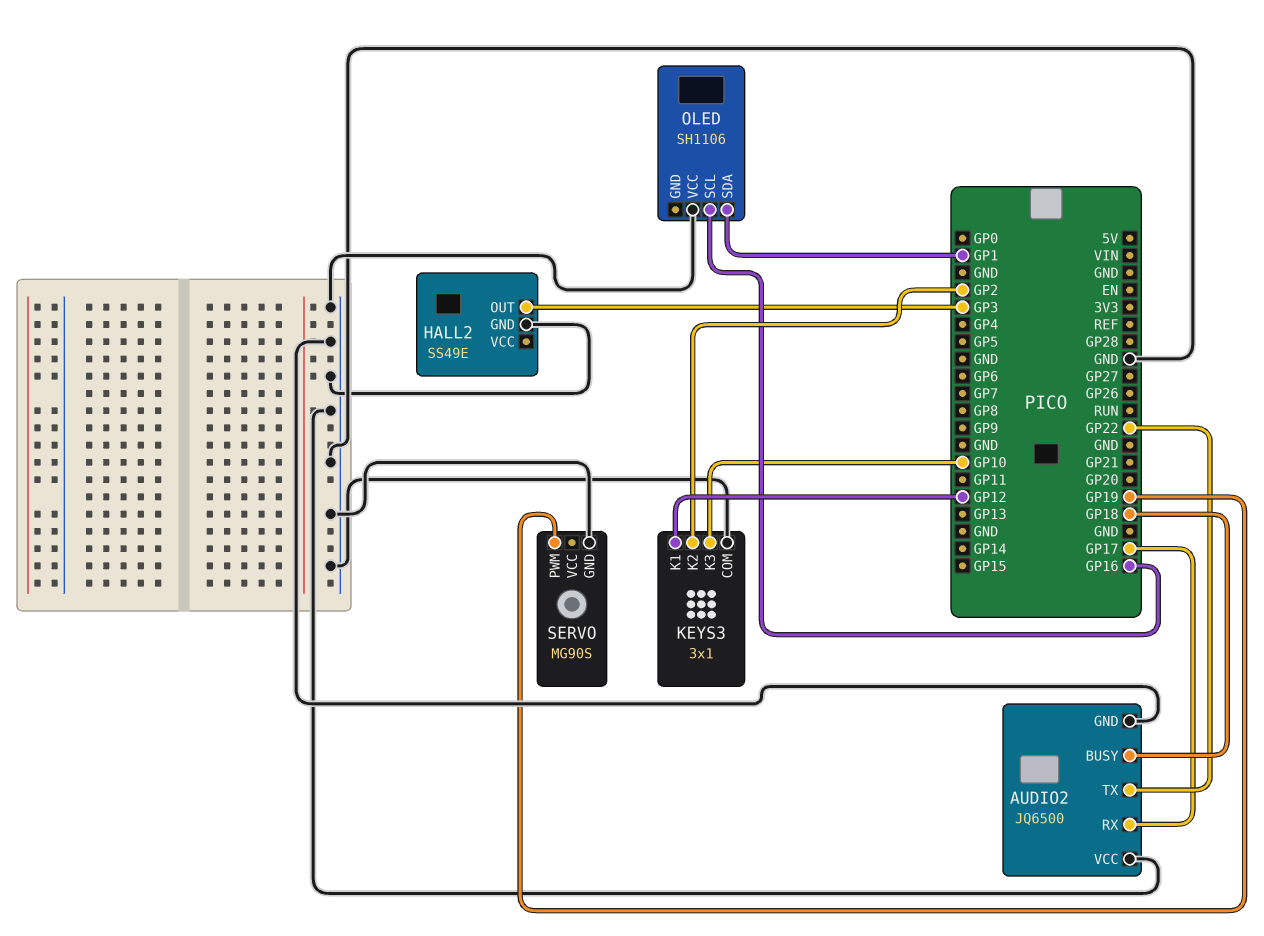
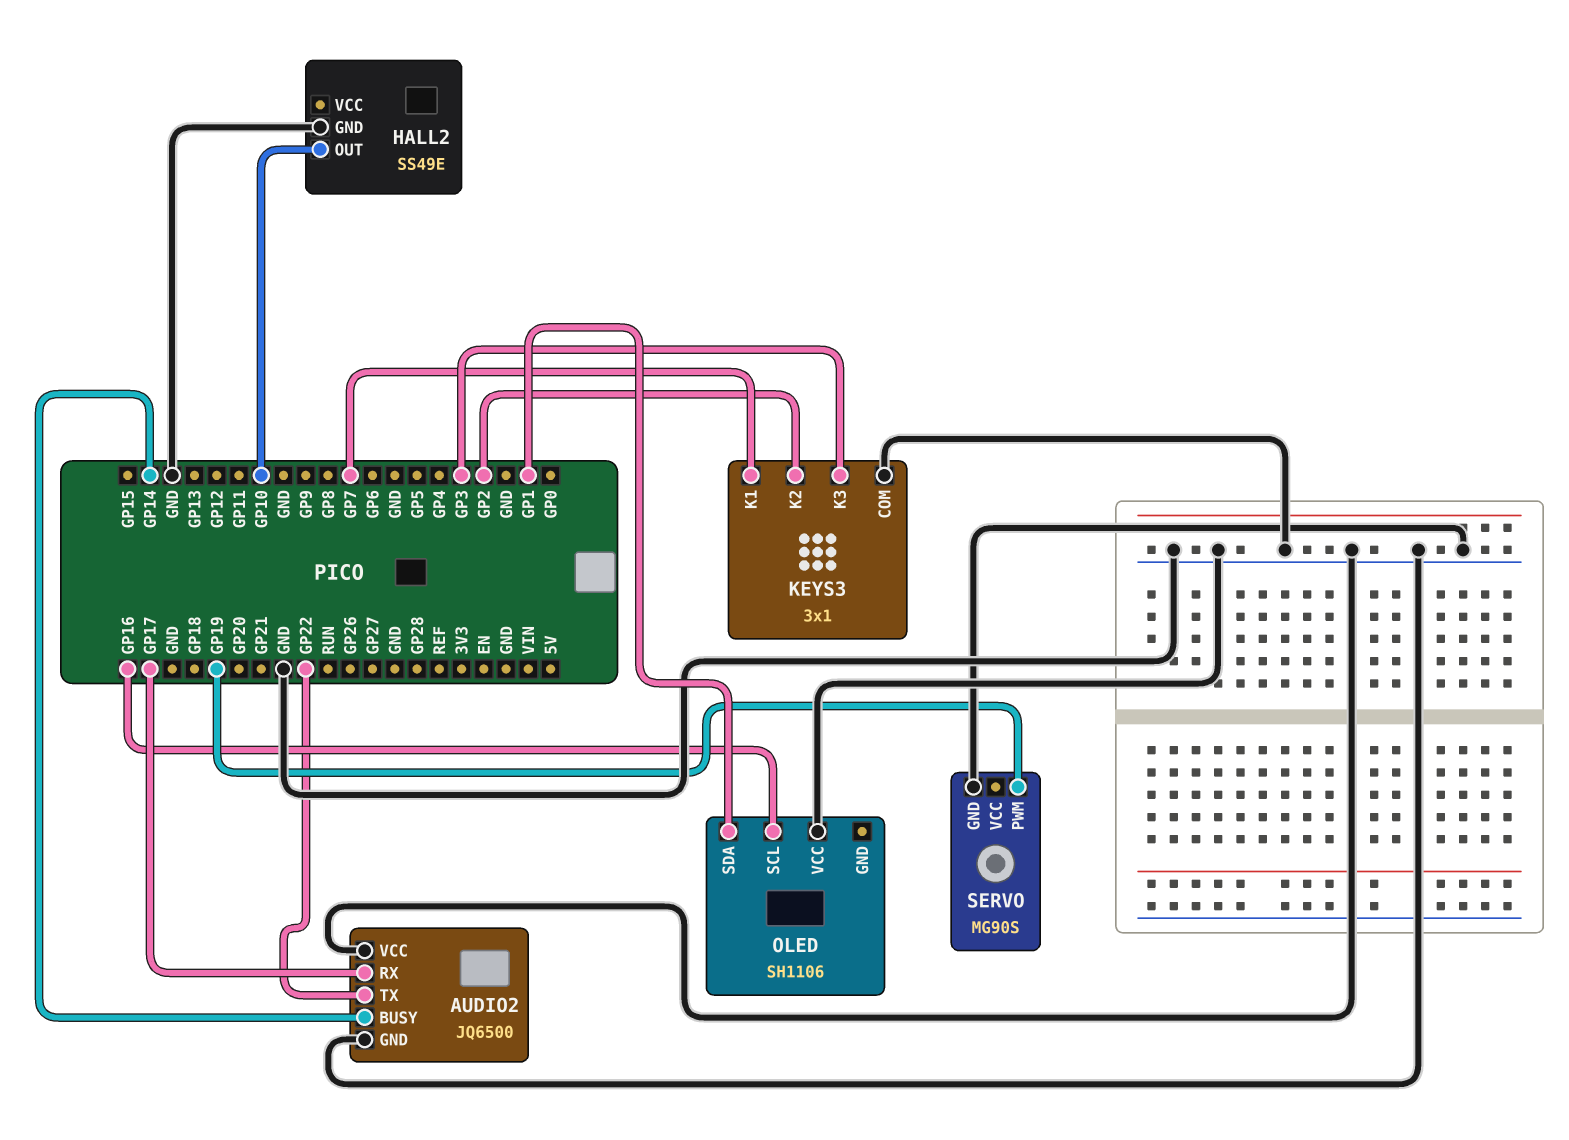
AUDIO2 pin BUSY: GP18 -> GP14
HALL2 pin OUT: GP3 -> GP10
KEYS3 pin K1: GP12 -> GP7
KEYS3 pin K3: GP10 -> GP3

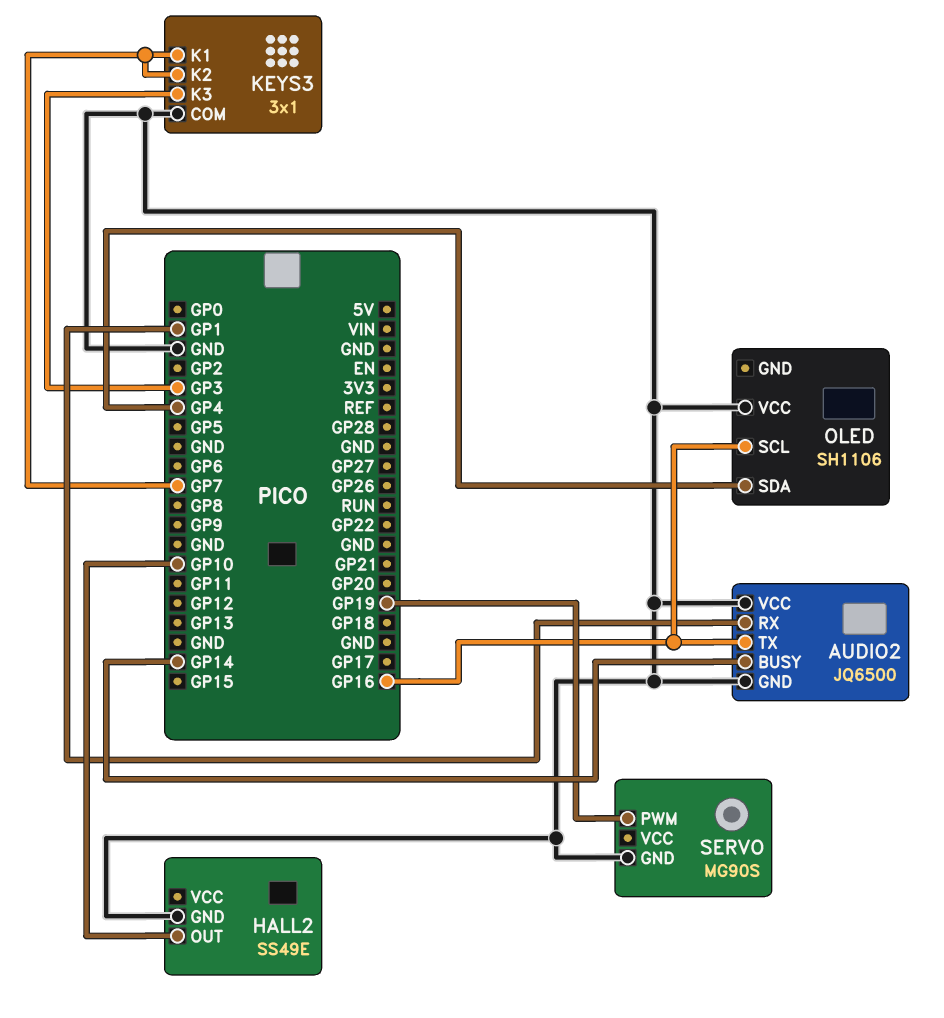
AUDIO2 pin RX: GP17 -> GP1
AUDIO2 pin TX: GP22 -> GP16
KEYS3 pin K2: GP2 -> GP7
OLED pin SDA: GP1 -> GP4

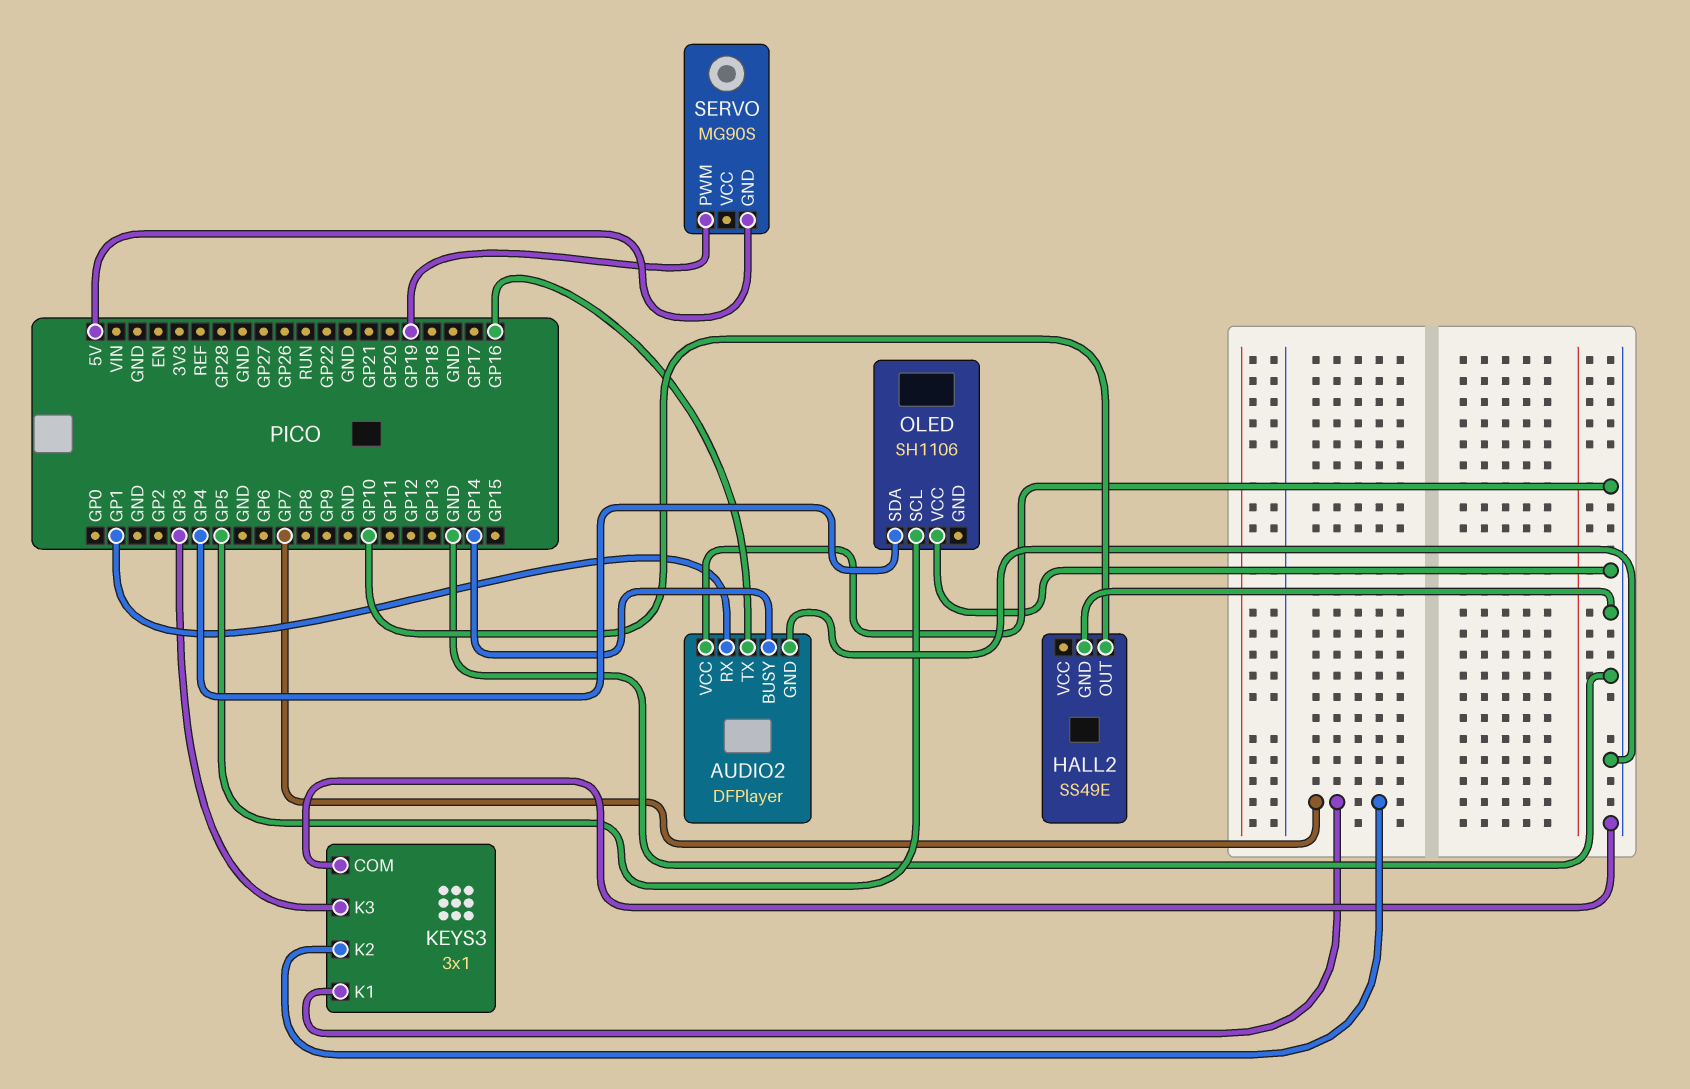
AUDIO2: JQ6500 -> DFPlayer
OLED pin SCL: GP16 -> GP5
SERVO pin GND: GND -> 5V

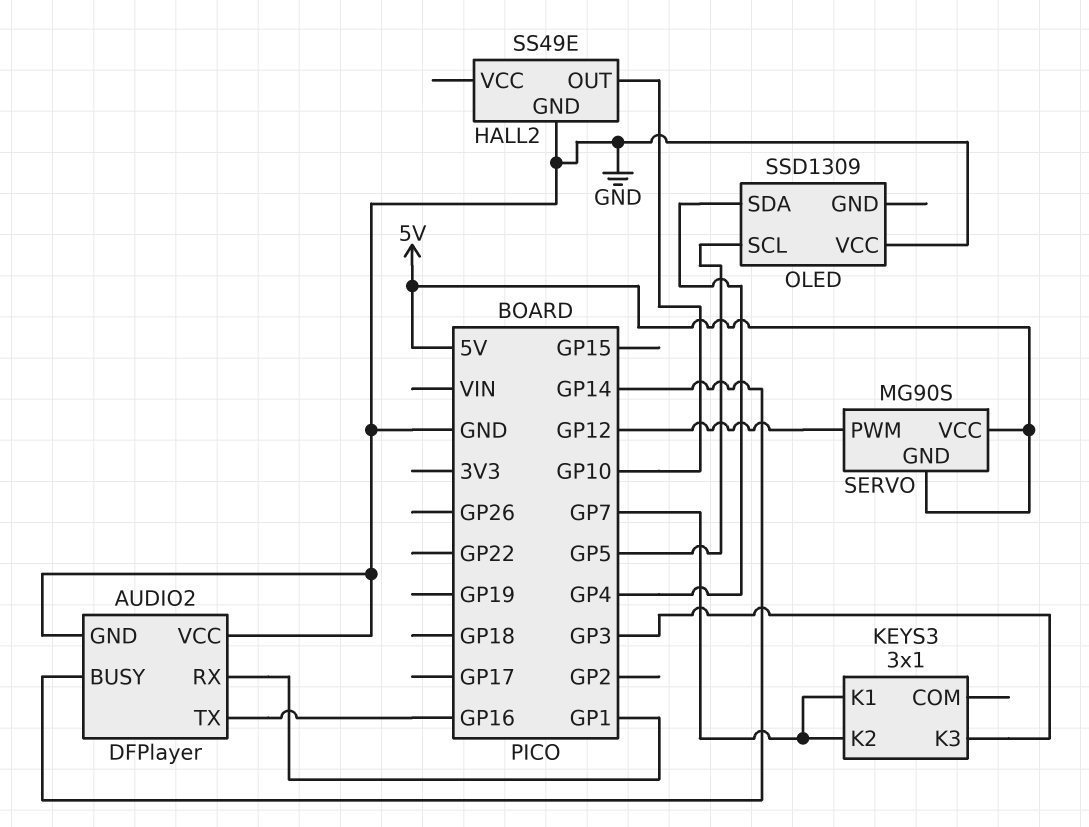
KEYS3 pin COM: GND -> none
OLED: SH1106 -> SSD1309
SERVO pin PWM: GP19 -> GP12
SERVO pin VCC: none -> 5V

